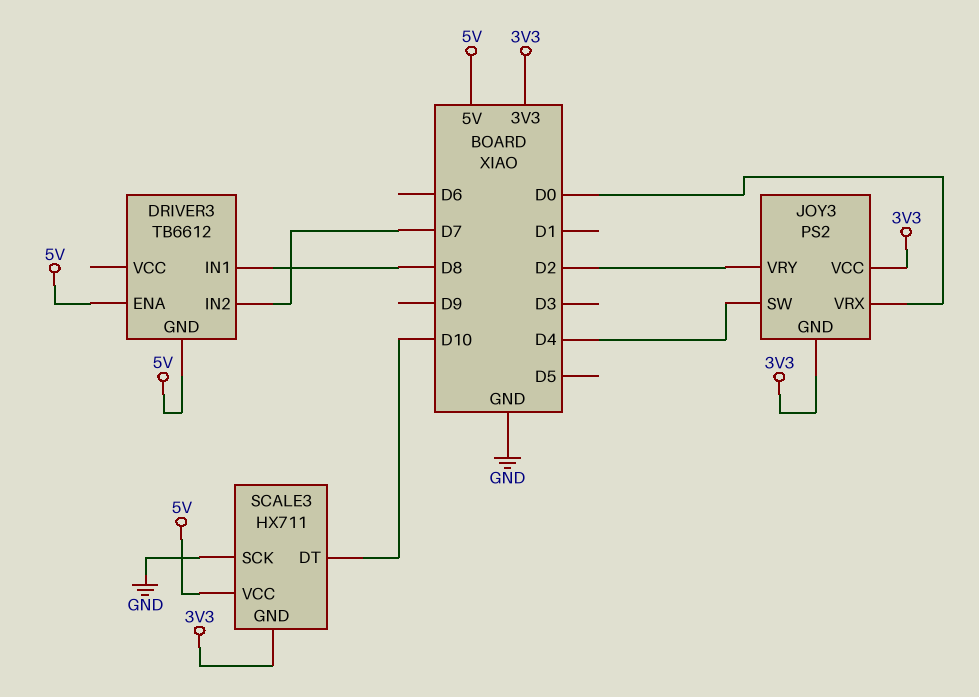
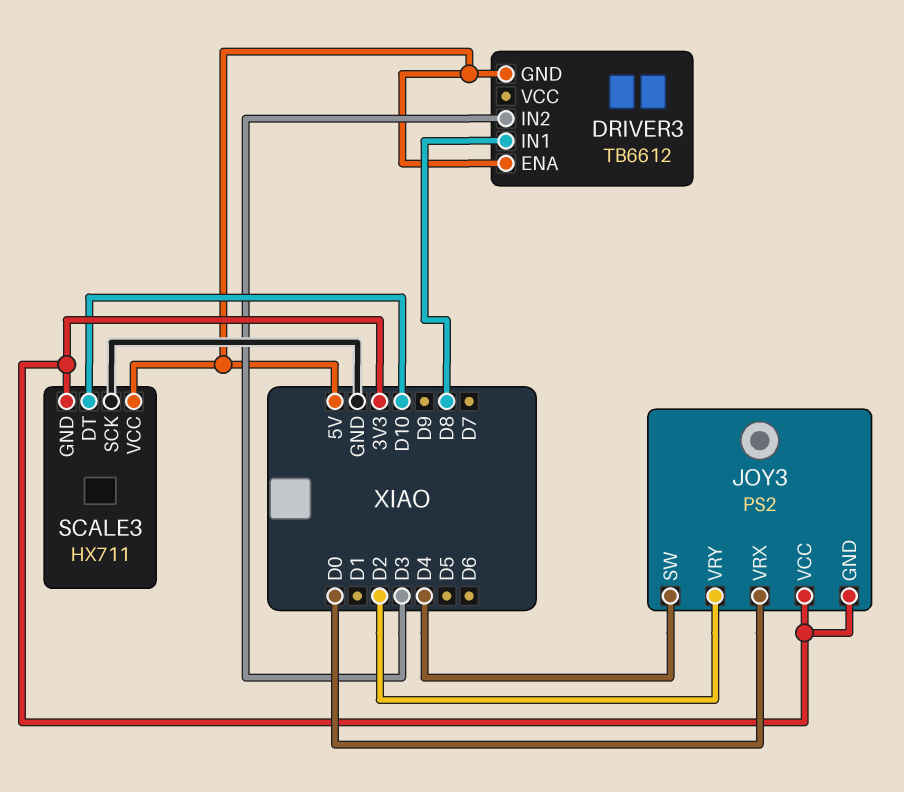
DRIVER3 pin IN2: D7 -> D3

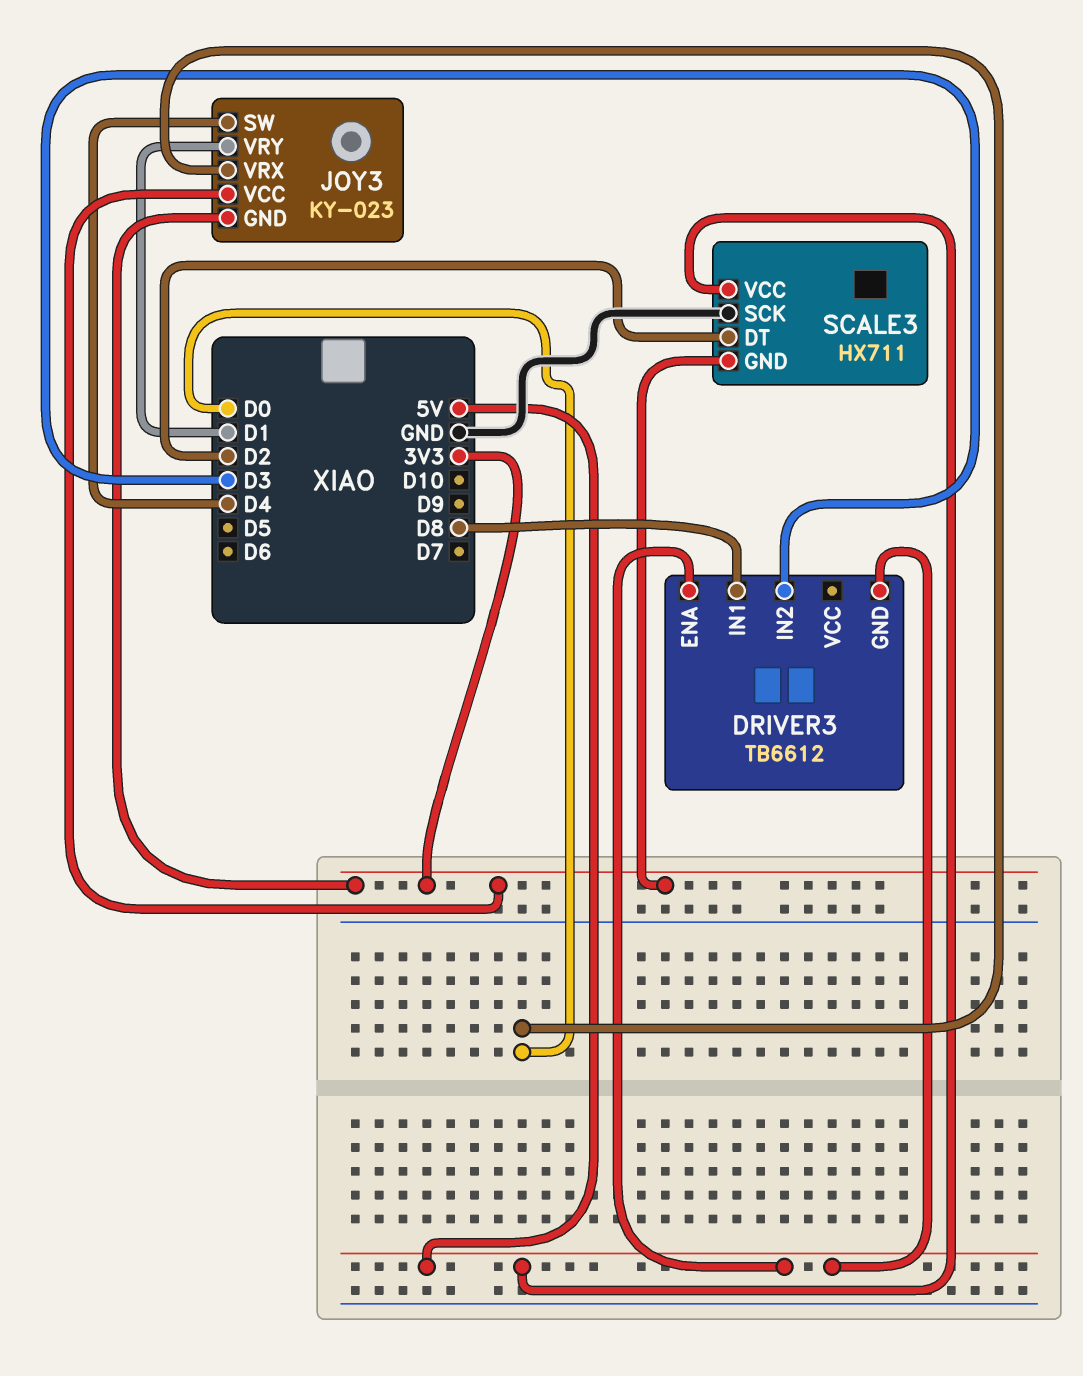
JOY3: PS2 -> KY-023
JOY3 pin VRY: D2 -> D1
SCALE3 pin DT: D10 -> D2

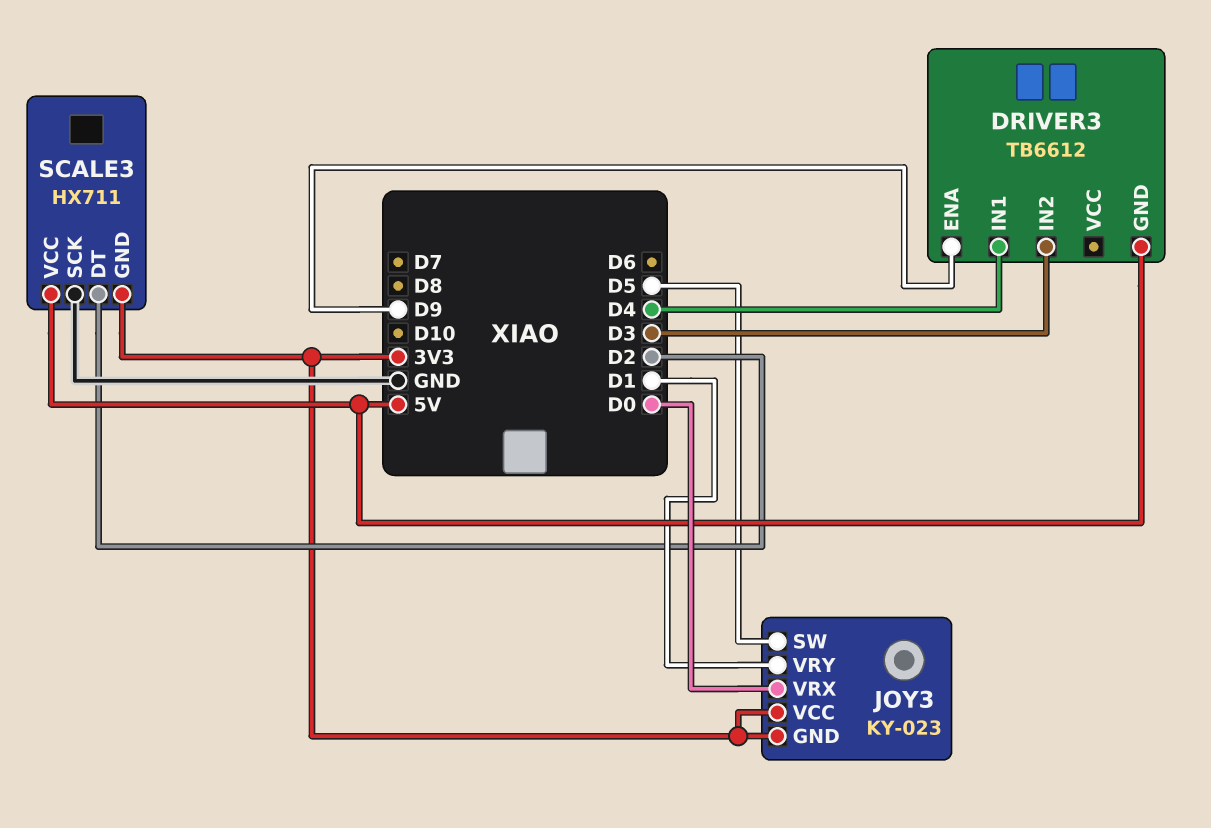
DRIVER3 pin ENA: 5V -> D9
DRIVER3 pin IN1: D8 -> D4
JOY3 pin SW: D4 -> D5

